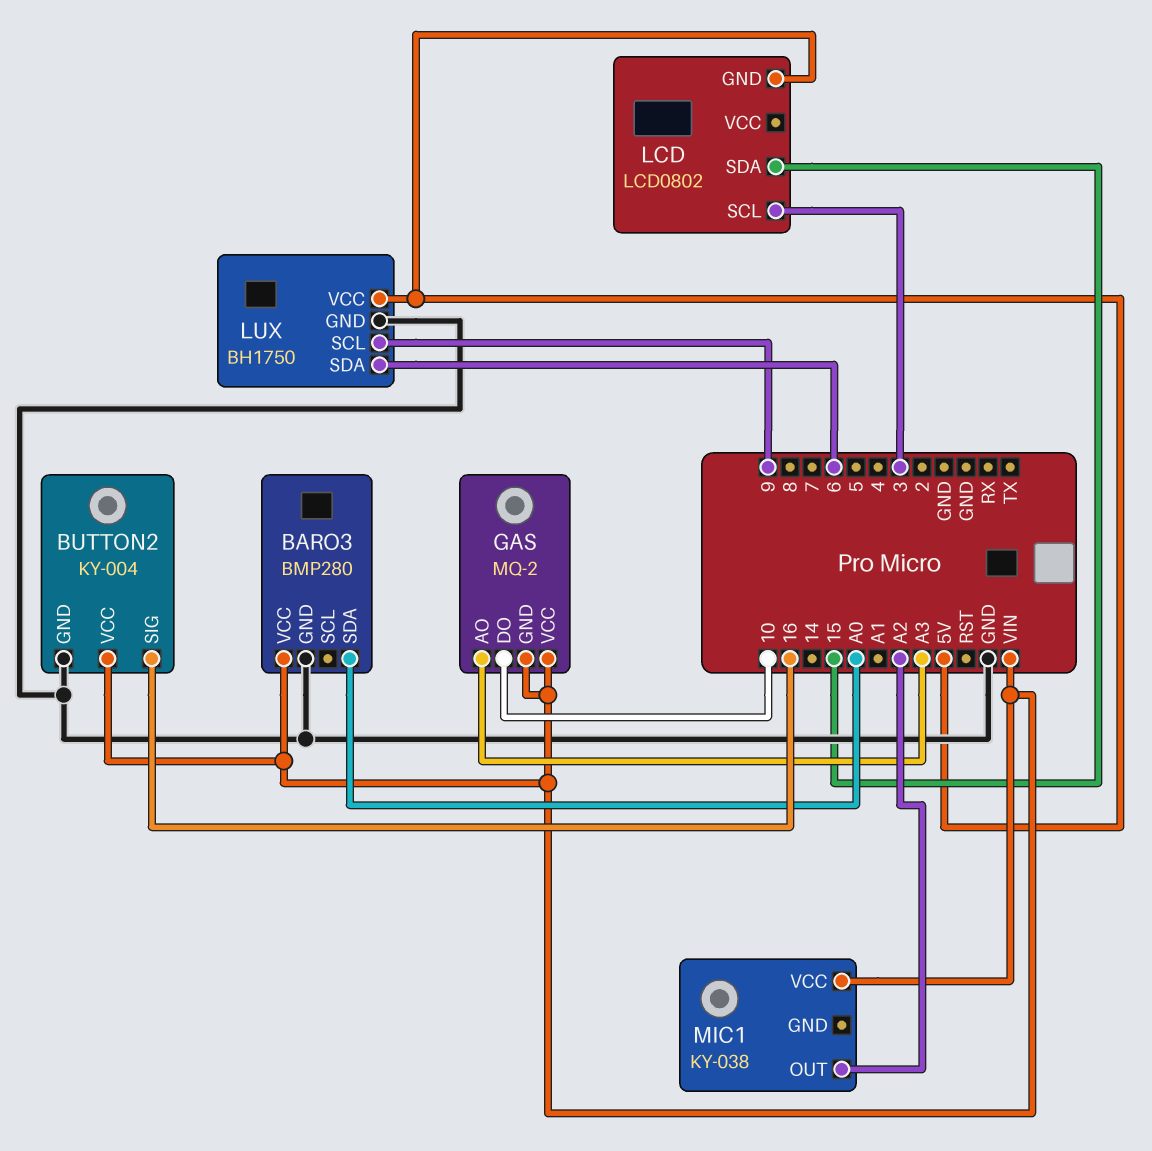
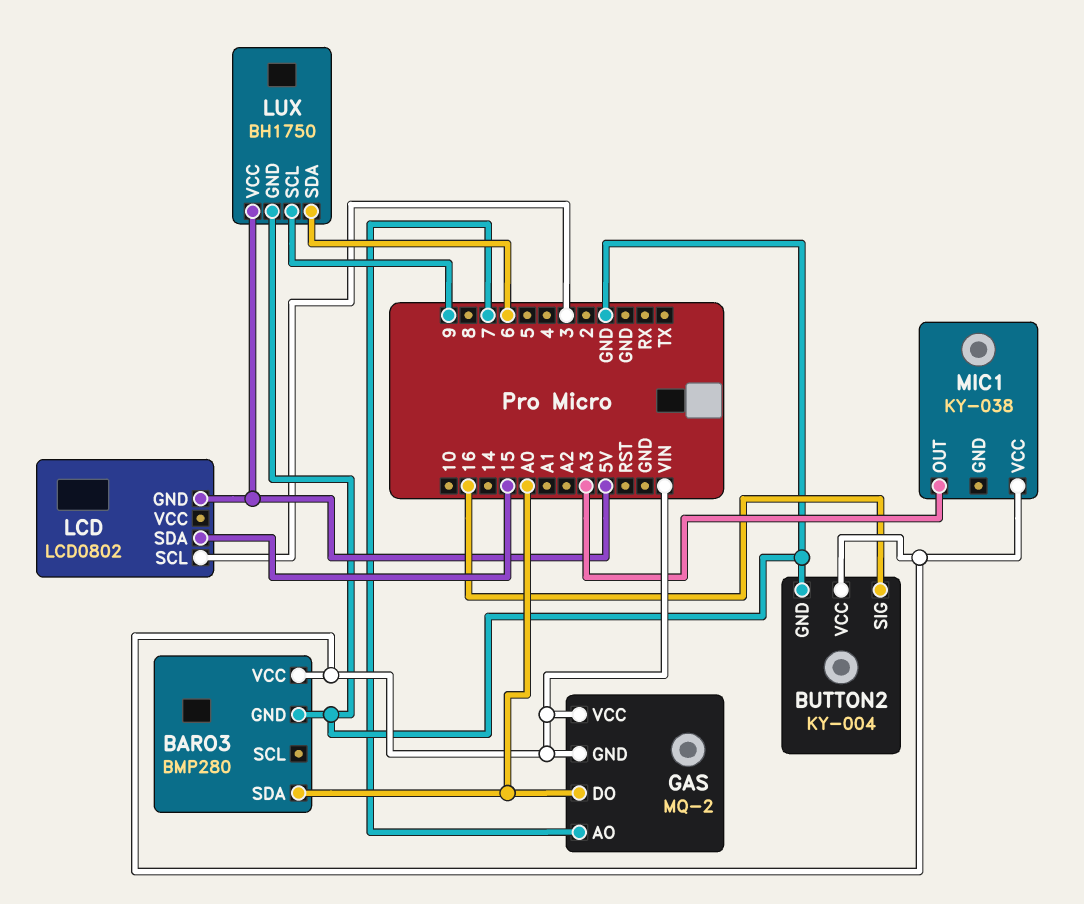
GAS pin AO: A3 -> 7
GAS pin DO: 10 -> A0
MIC1 pin OUT: A2 -> A3

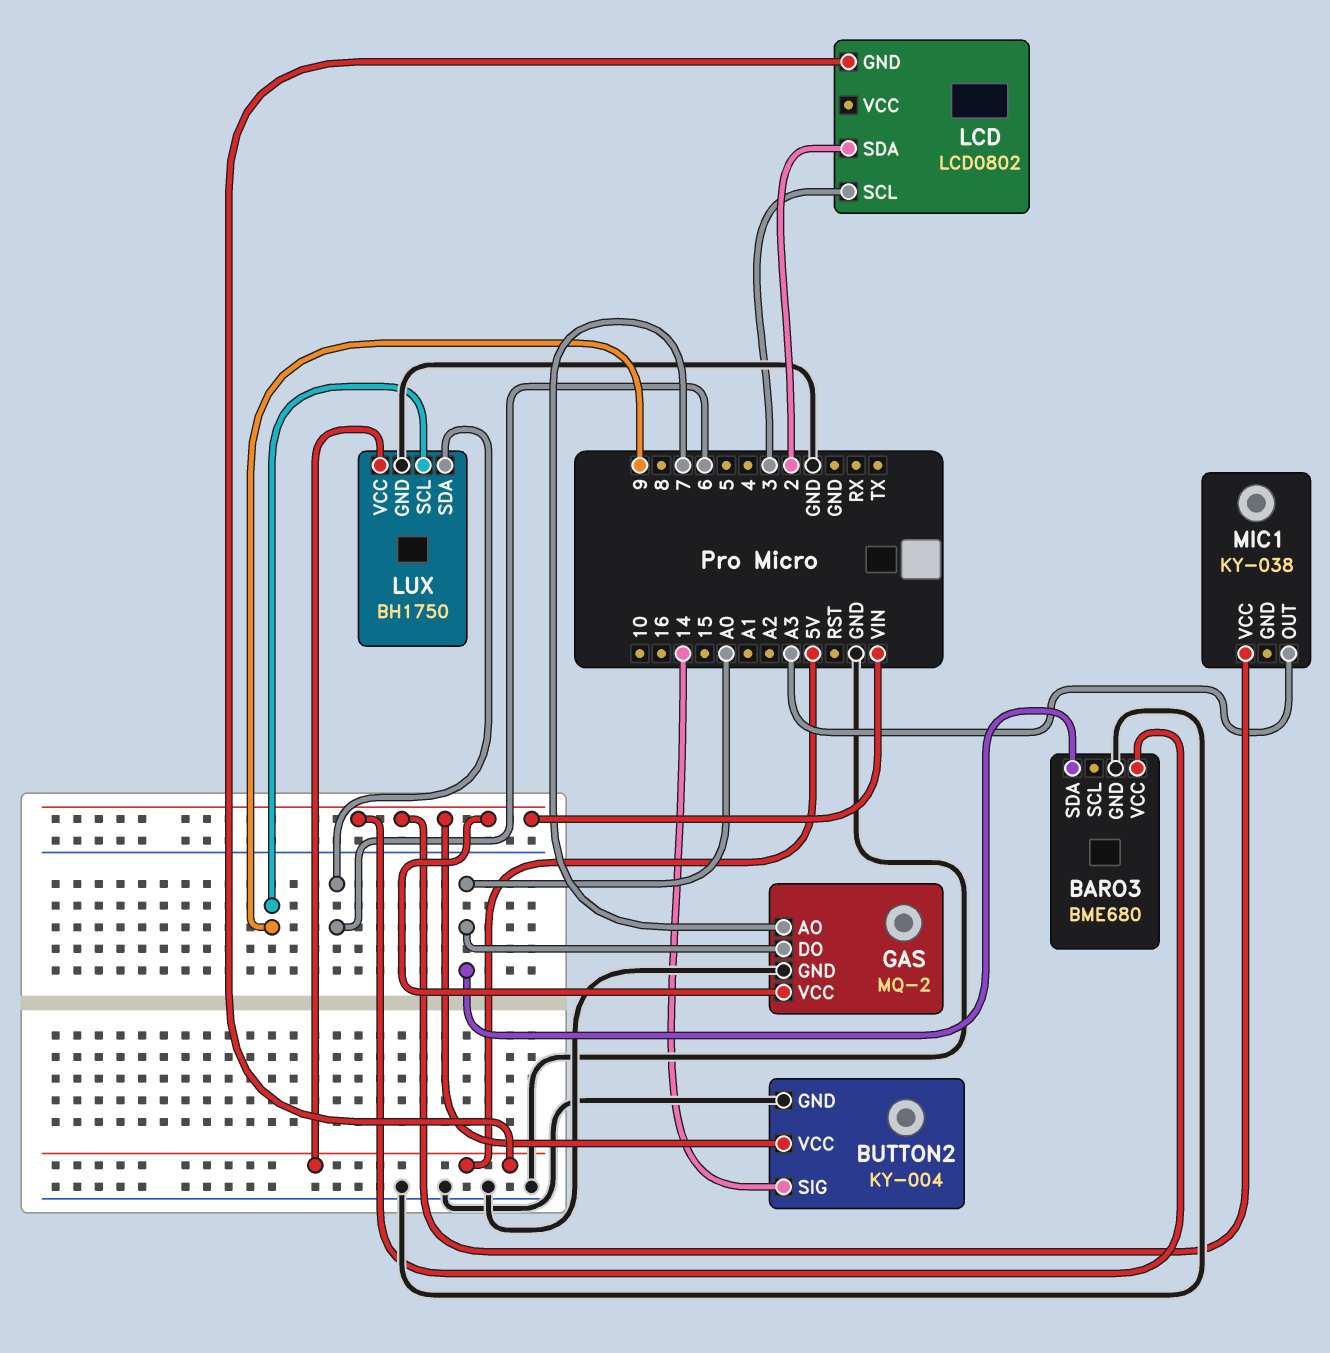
BARO3: BMP280 -> BME680
BUTTON2 pin SIG: 16 -> 14
GAS pin GND: VIN -> GND
LCD pin SDA: 15 -> 2

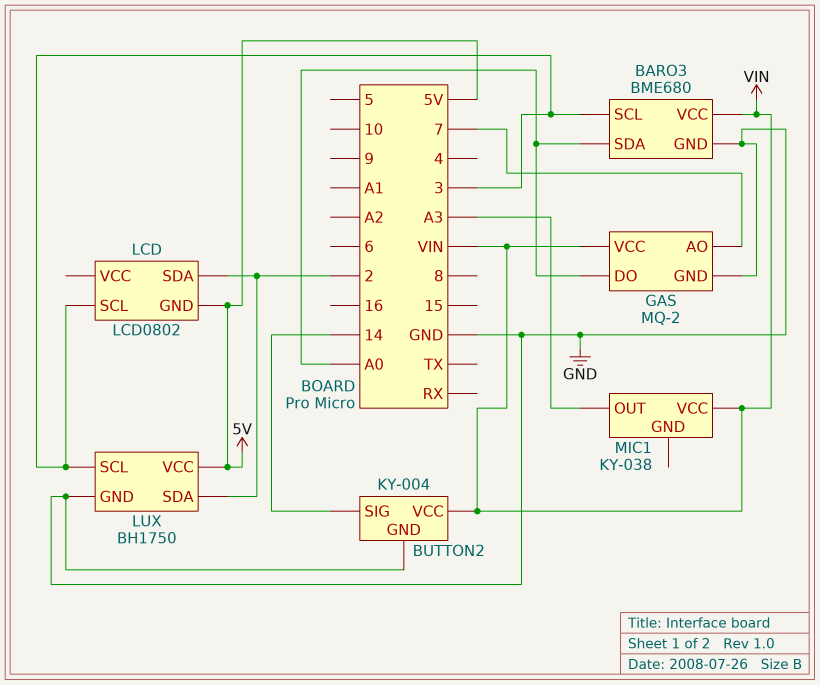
BARO3 pin SCL: none -> 3
LUX pin SCL: 9 -> 3
LUX pin SDA: 6 -> 2

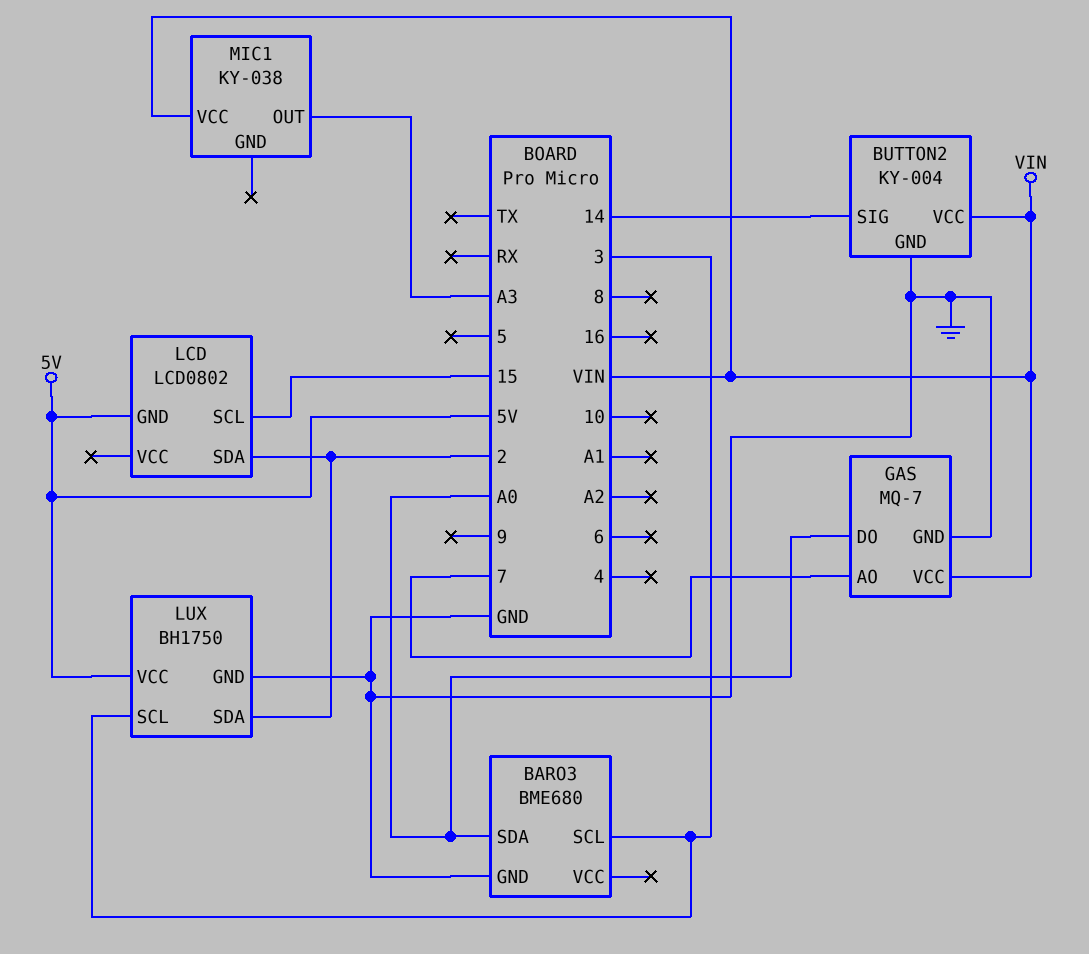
BARO3 pin VCC: VIN -> none
GAS: MQ-2 -> MQ-7
LCD pin SCL: 3 -> 15

